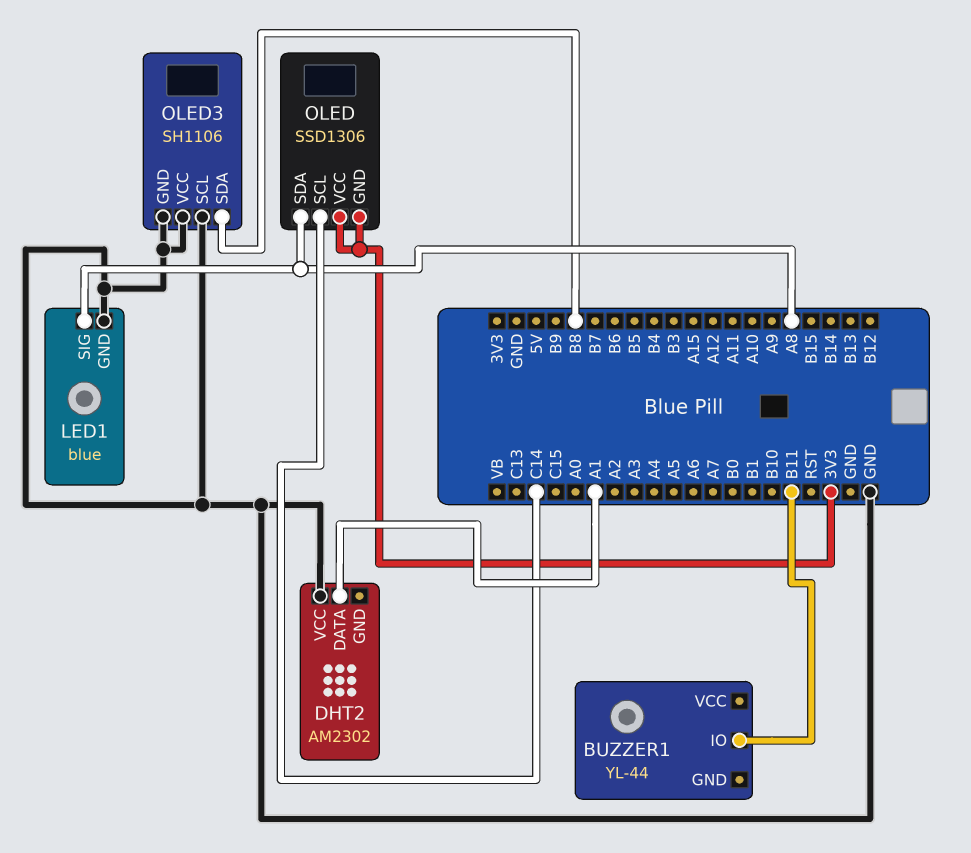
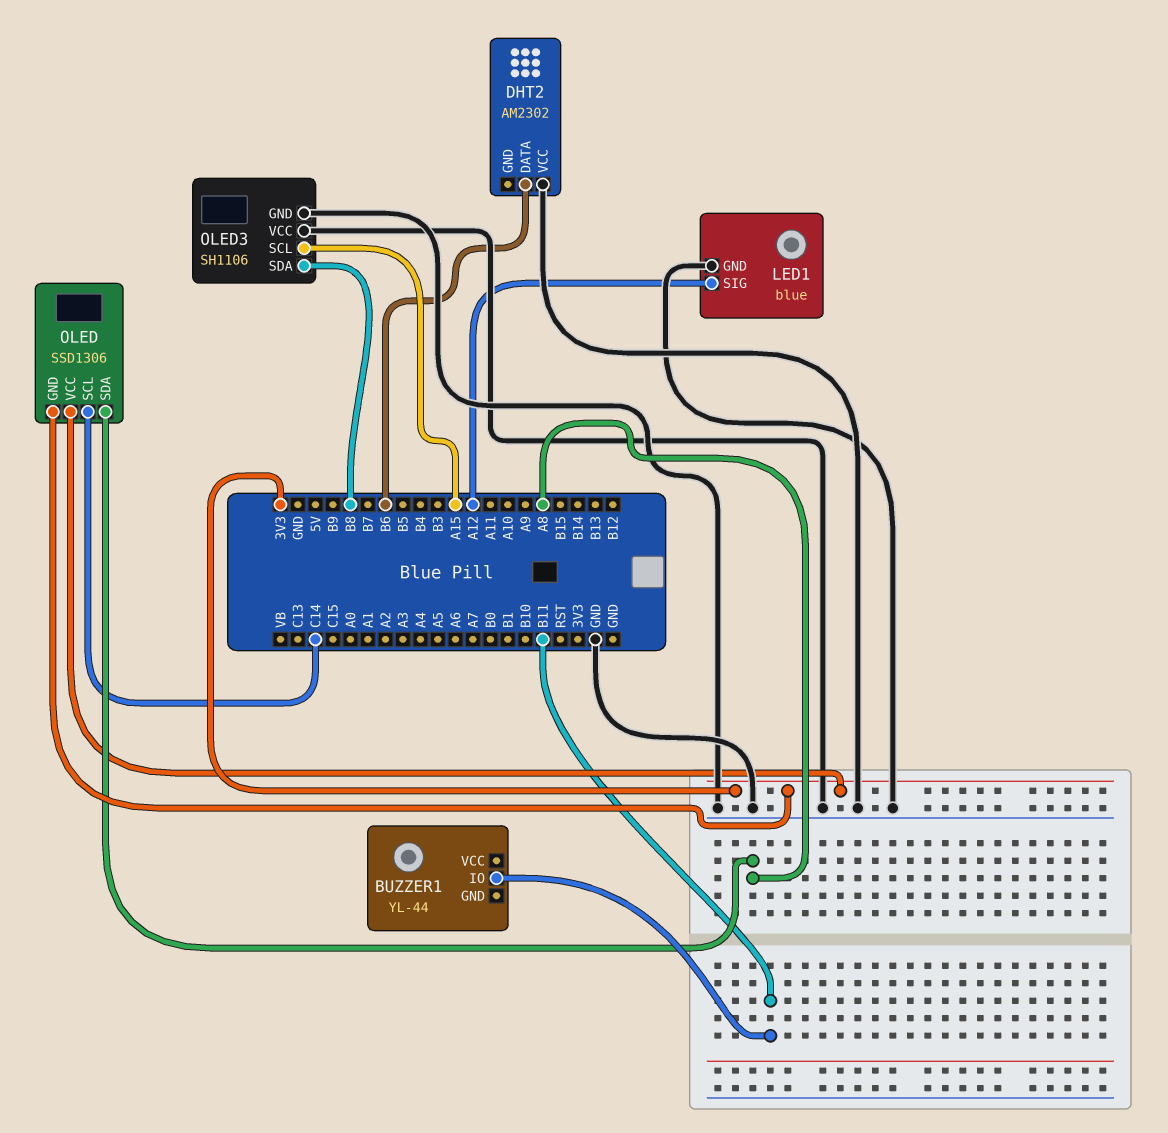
DHT2 pin DATA: A1 -> B6
LED1 pin SIG: A8 -> A12
OLED3 pin SCL: GND -> A15

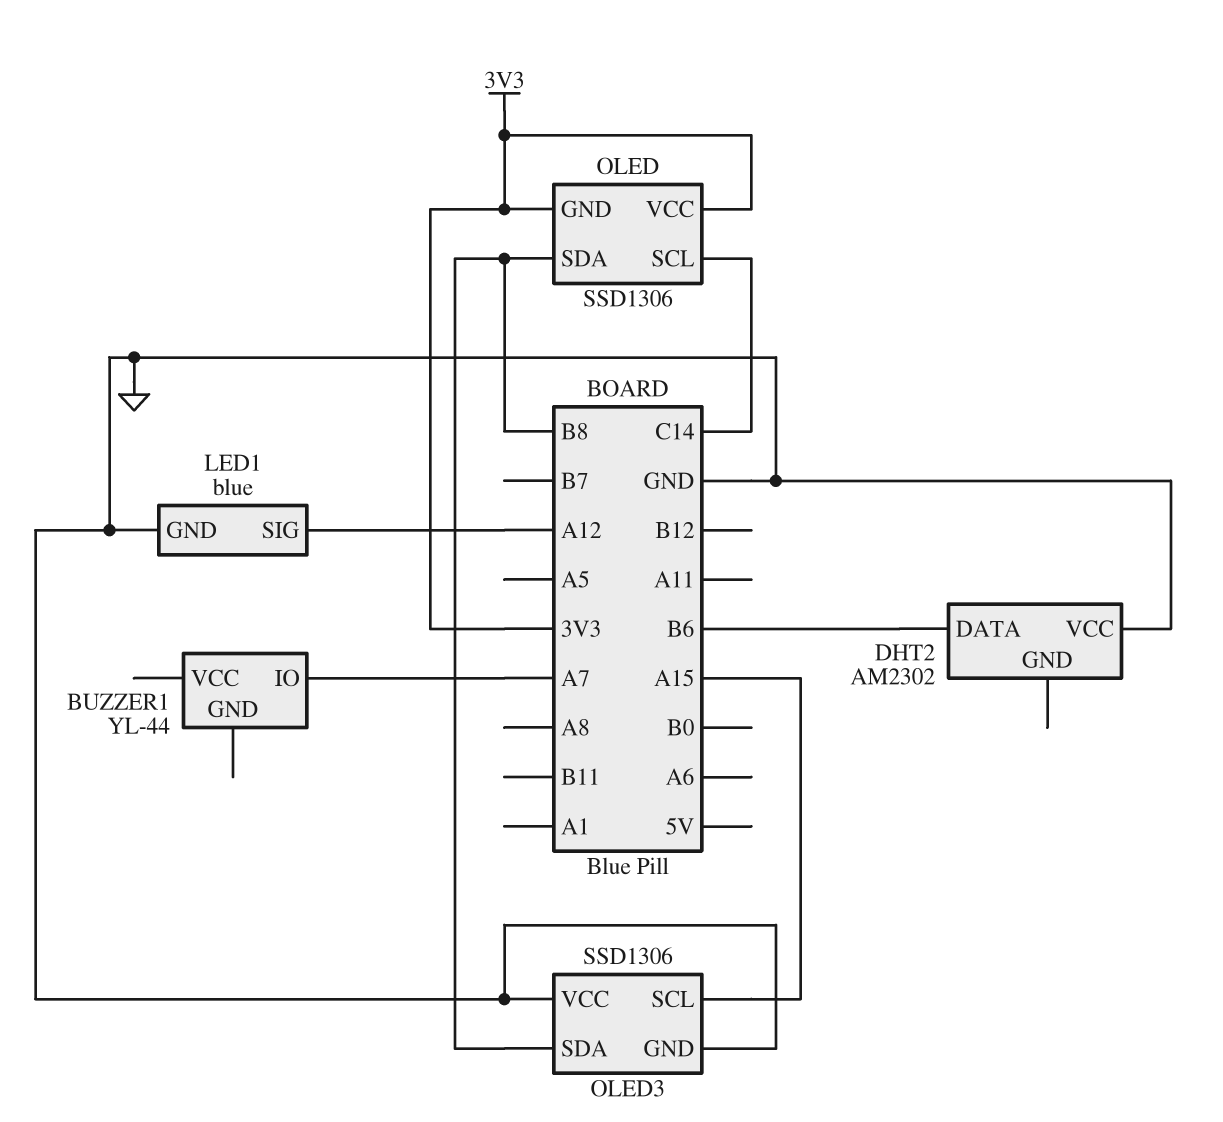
BUZZER1 pin IO: B11 -> A7
OLED pin SDA: A8 -> B8
OLED3: SH1106 -> SSD1306

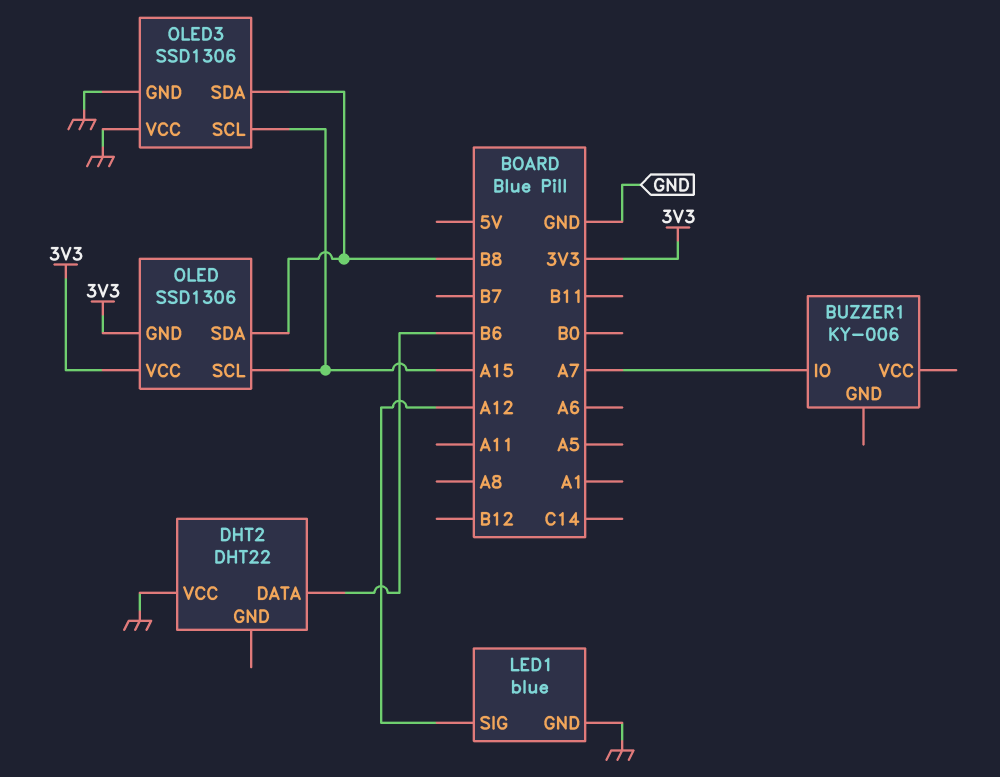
BUZZER1: YL-44 -> KY-006
DHT2: AM2302 -> DHT22
OLED pin SCL: C14 -> A15

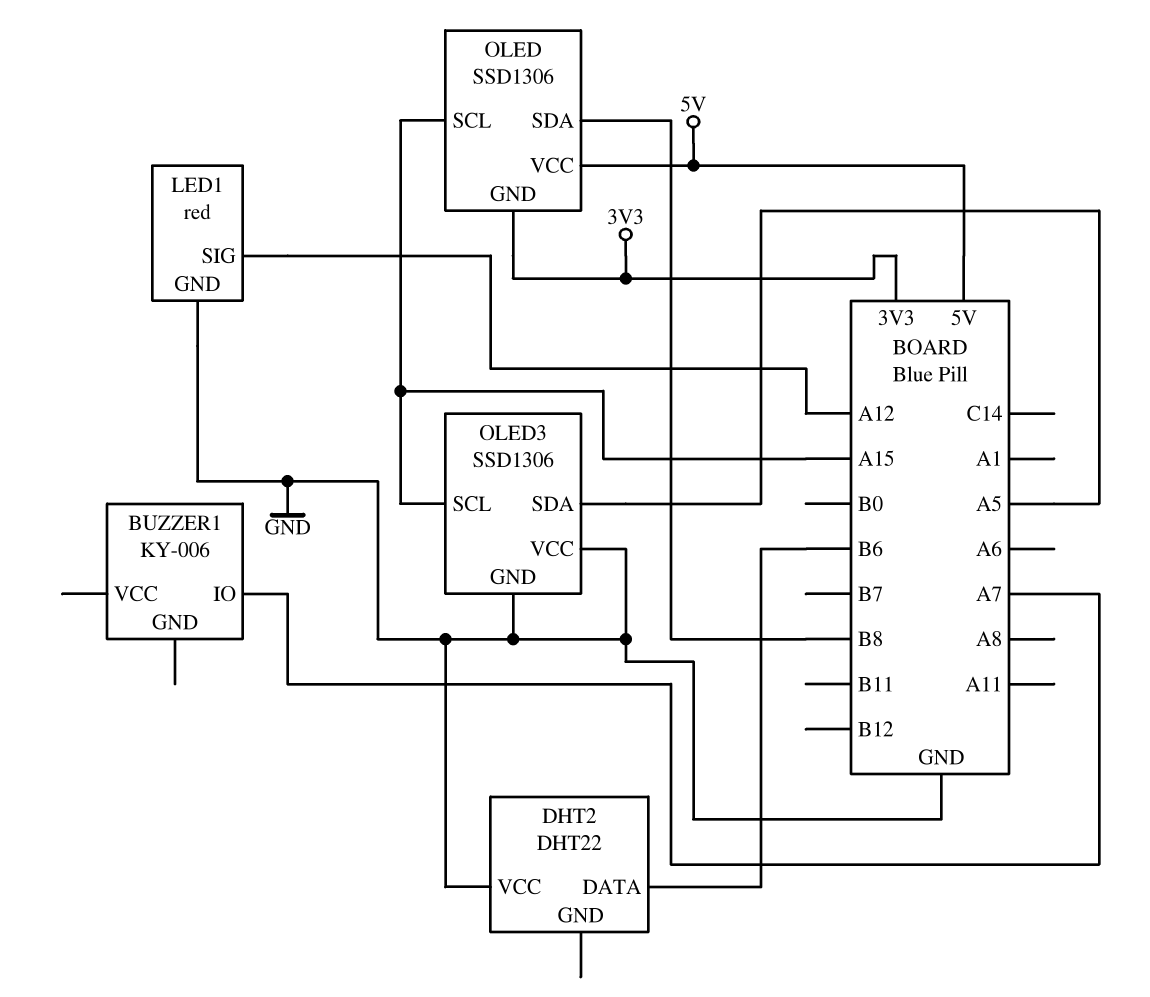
LED1: blue -> red
OLED pin VCC: 3V3 -> 5V
OLED3 pin SDA: B8 -> A5

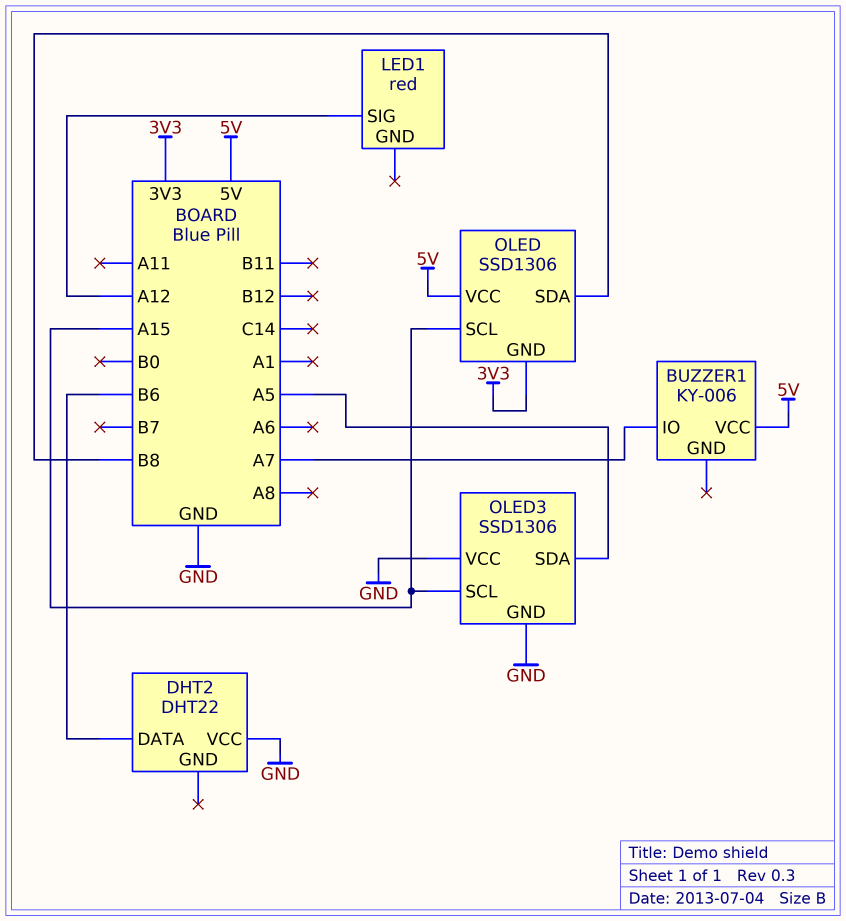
BUZZER1 pin VCC: none -> 5V
LED1 pin GND: GND -> none

